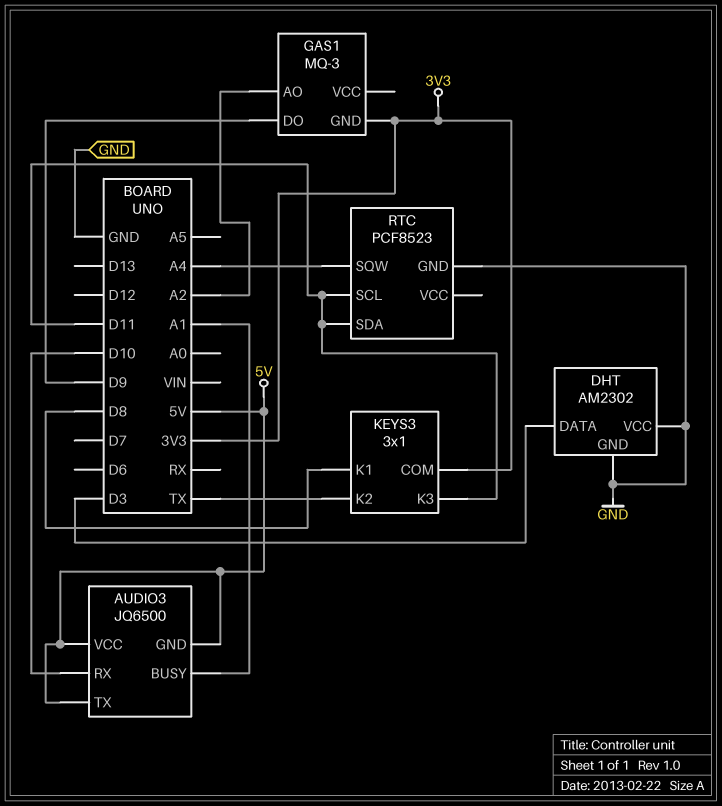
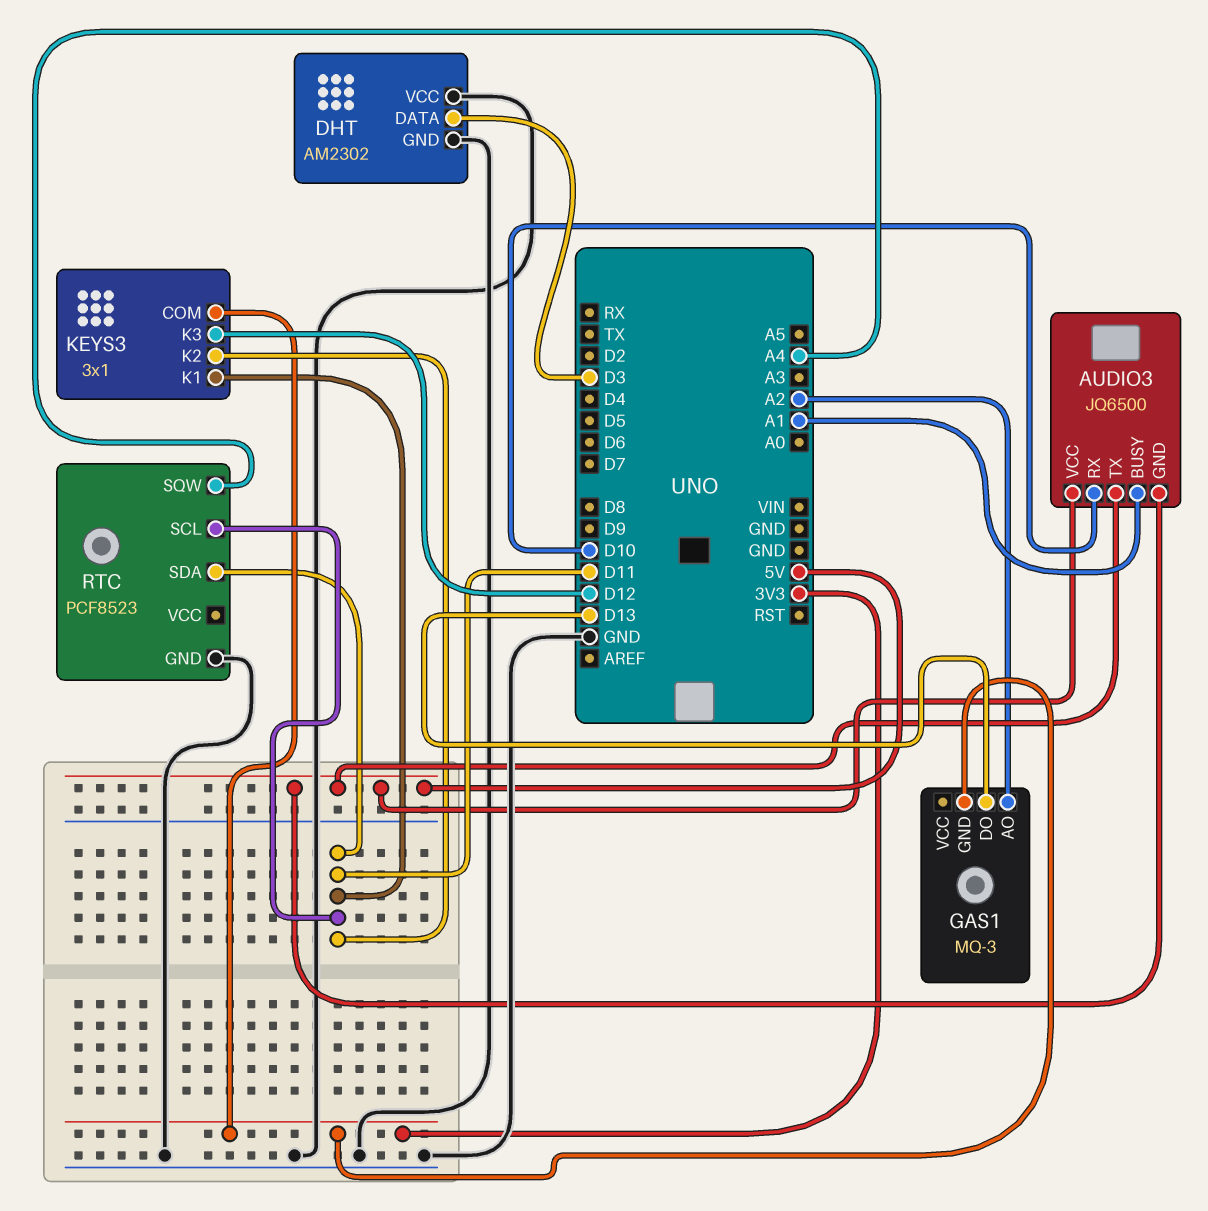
GAS1 pin DO: D9 -> D13
KEYS3 pin K1: D8 -> D11
KEYS3 pin K2: TX -> D11
KEYS3 pin K3: D11 -> D12

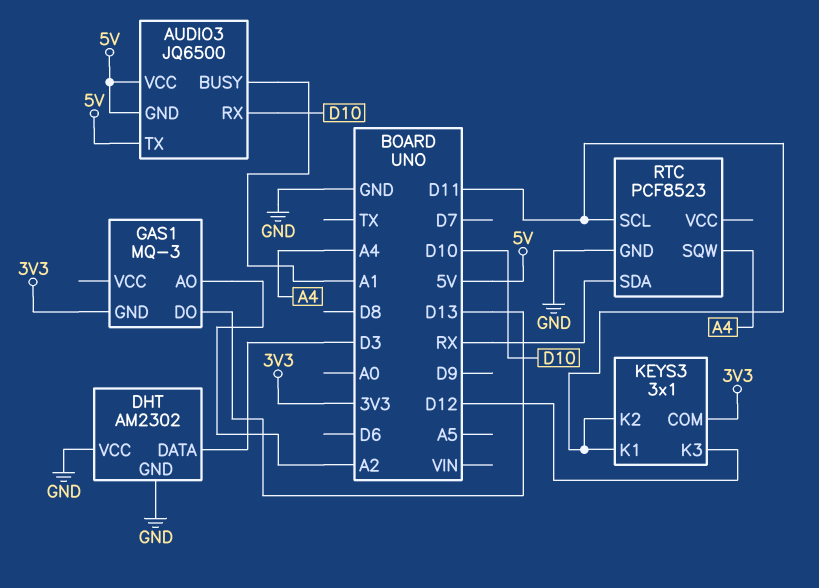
RTC pin SDA: D11 -> RX

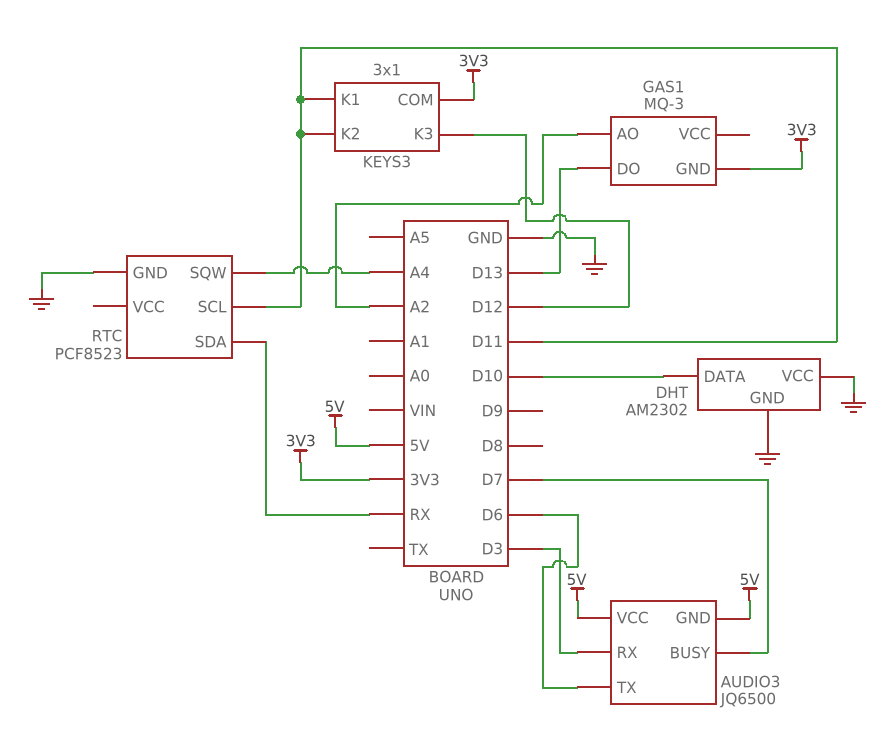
AUDIO3 pin BUSY: A1 -> D7
AUDIO3 pin RX: D10 -> D3
AUDIO3 pin TX: 5V -> D6
DHT pin DATA: D3 -> D10

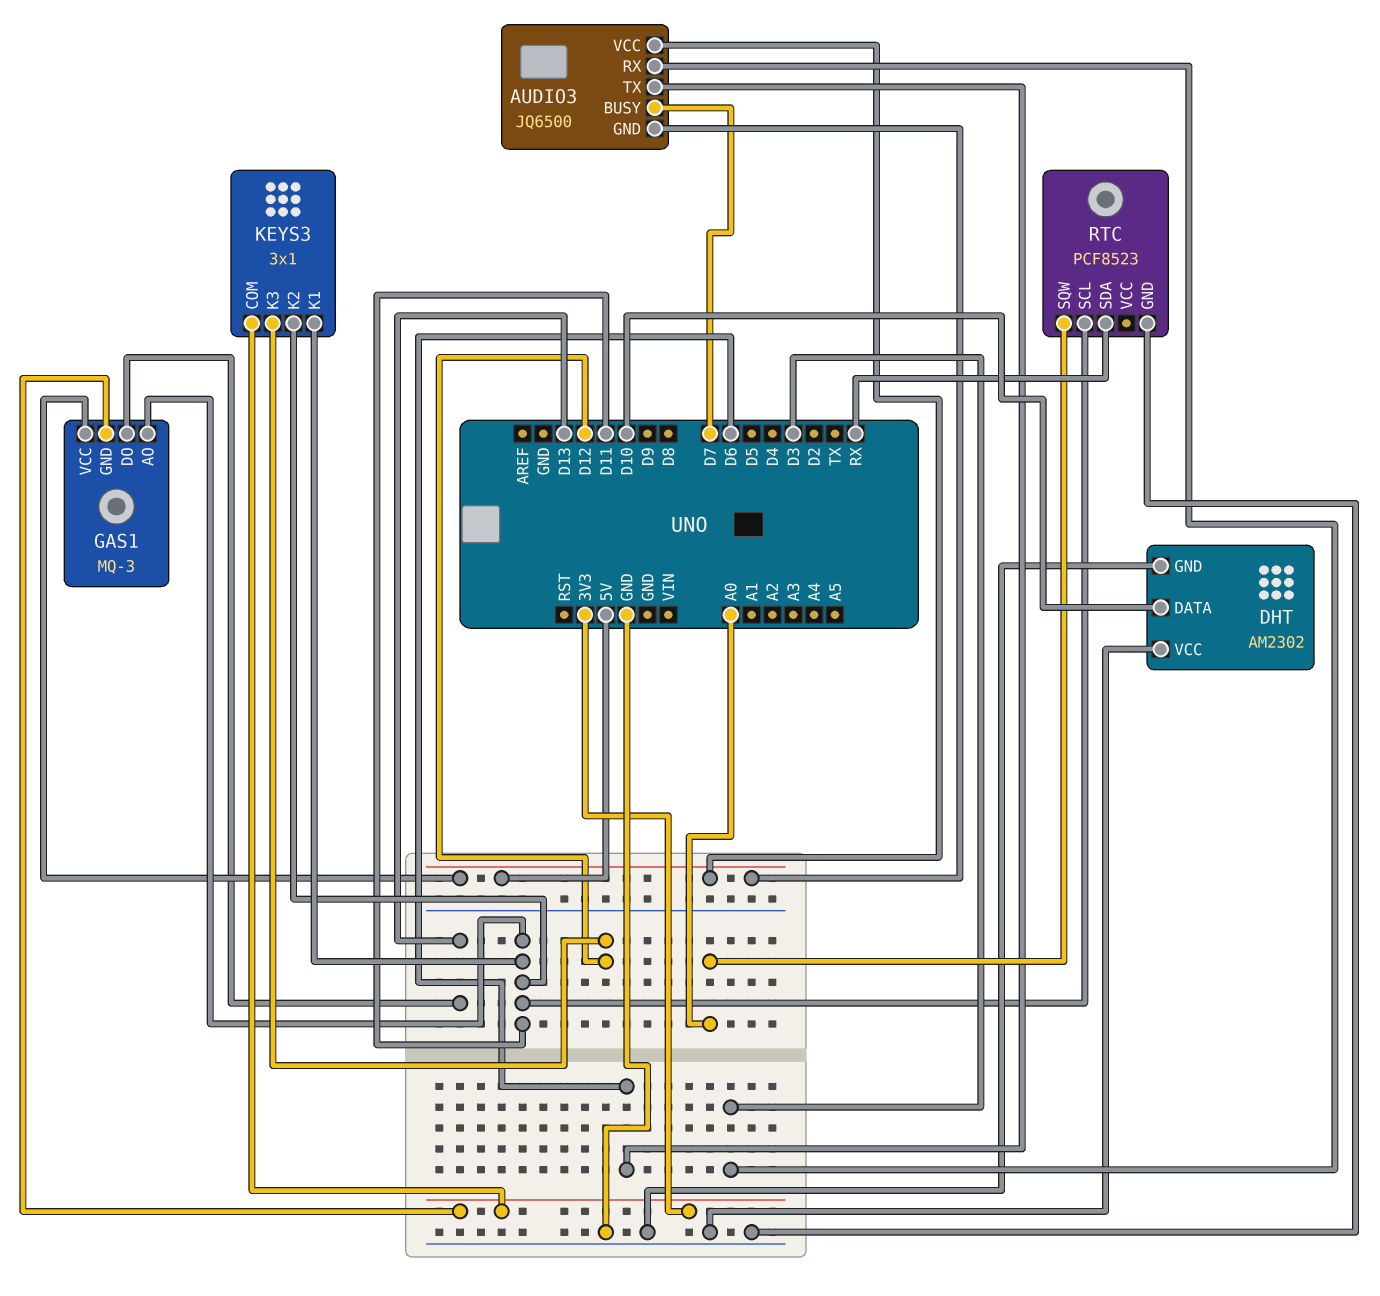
GAS1 pin AO: A2 -> D11
GAS1 pin VCC: none -> 5V
RTC pin SQW: A4 -> A0

